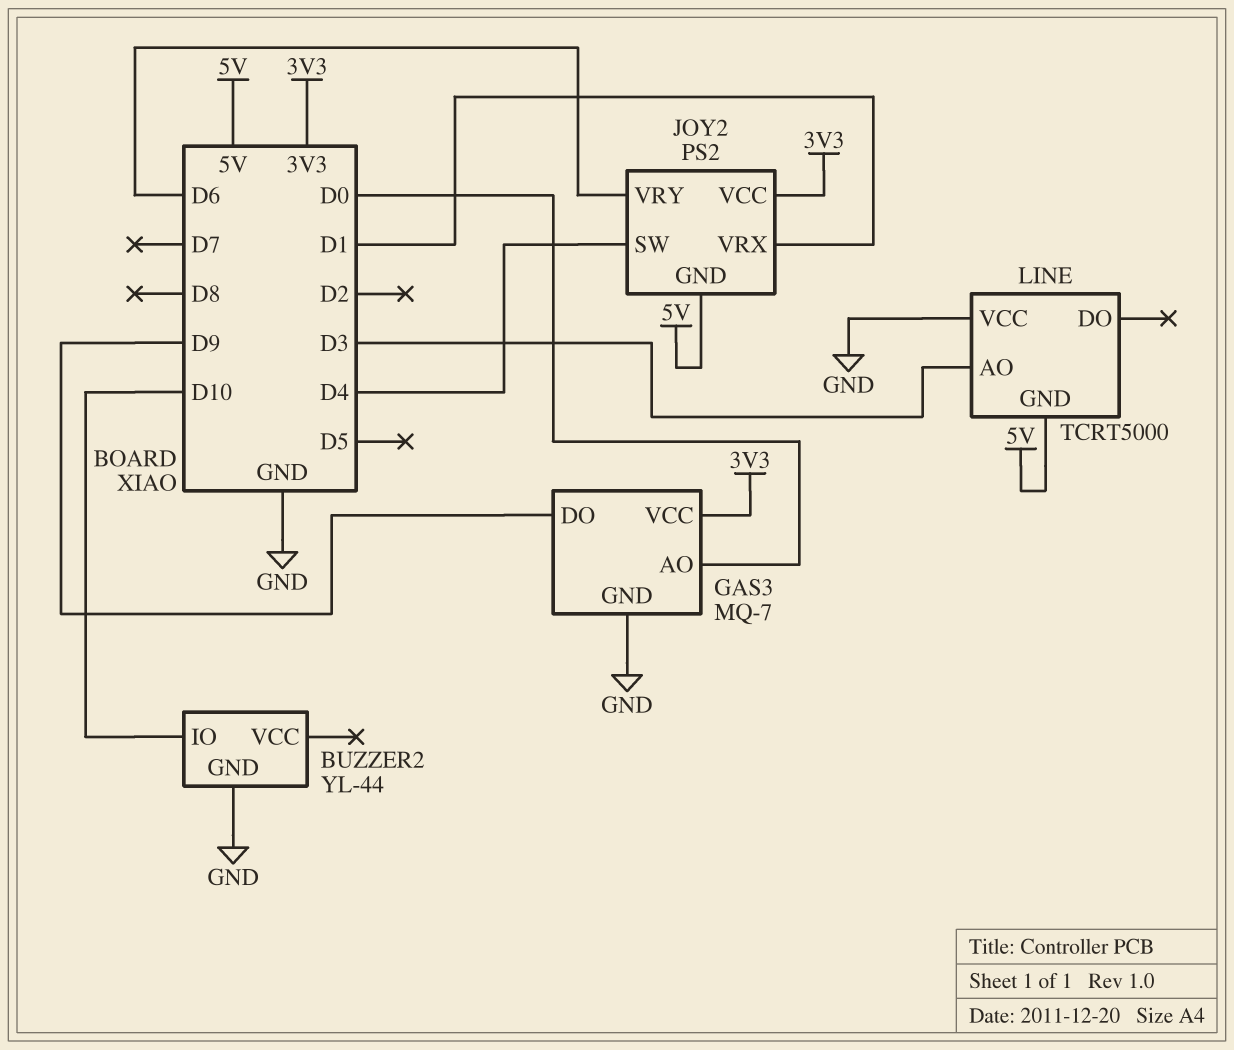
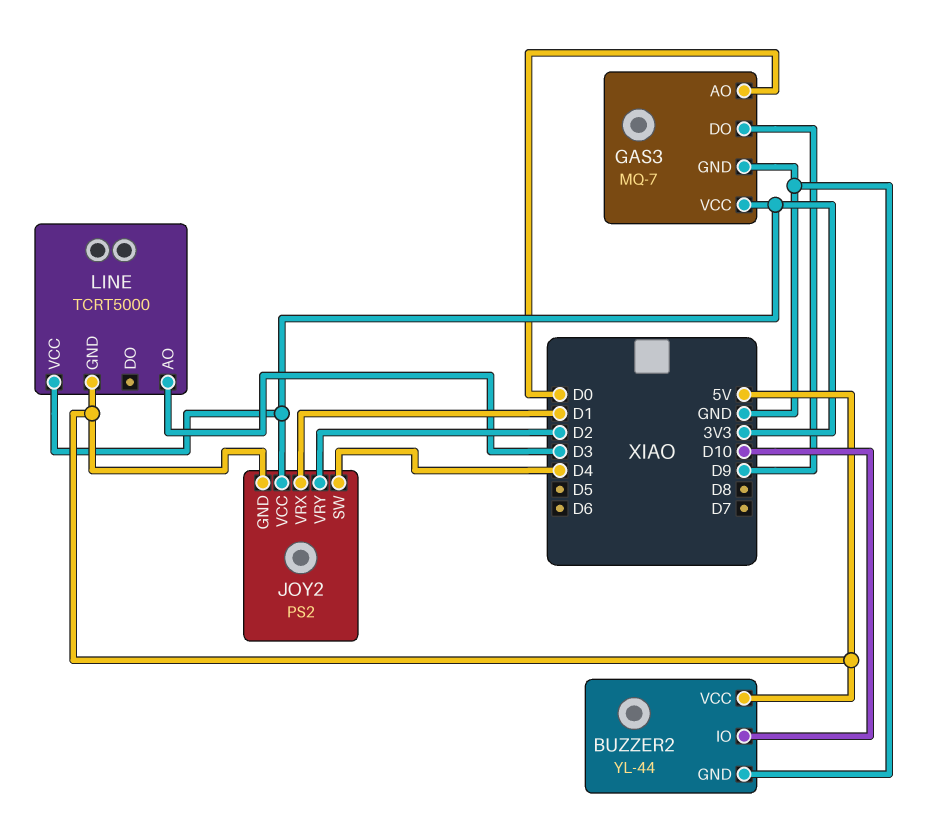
BUZZER2 pin VCC: none -> 5V
JOY2 pin VRY: D6 -> D2
LINE pin VCC: GND -> 3V3

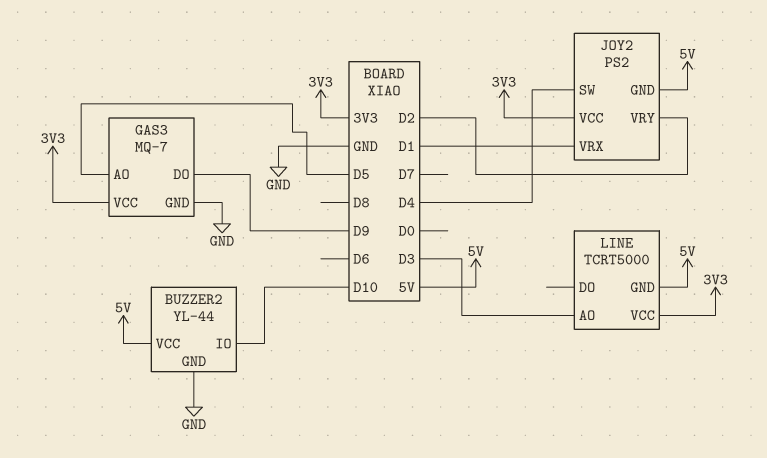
GAS3 pin AO: D0 -> D5

